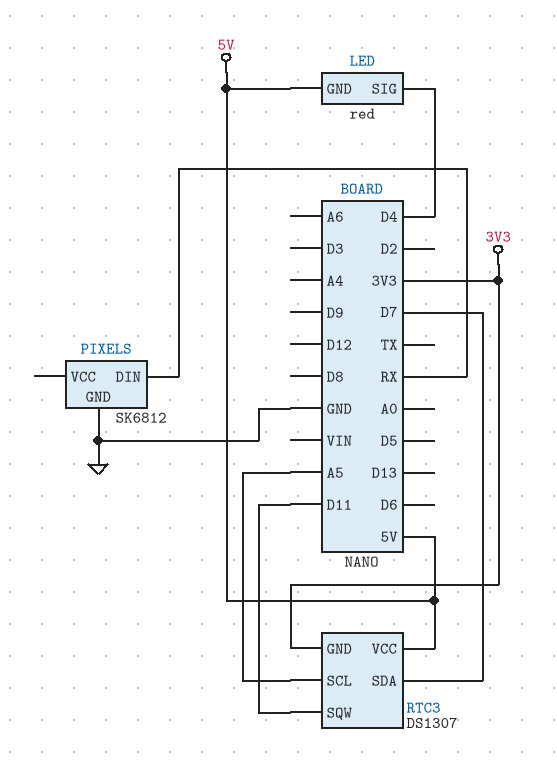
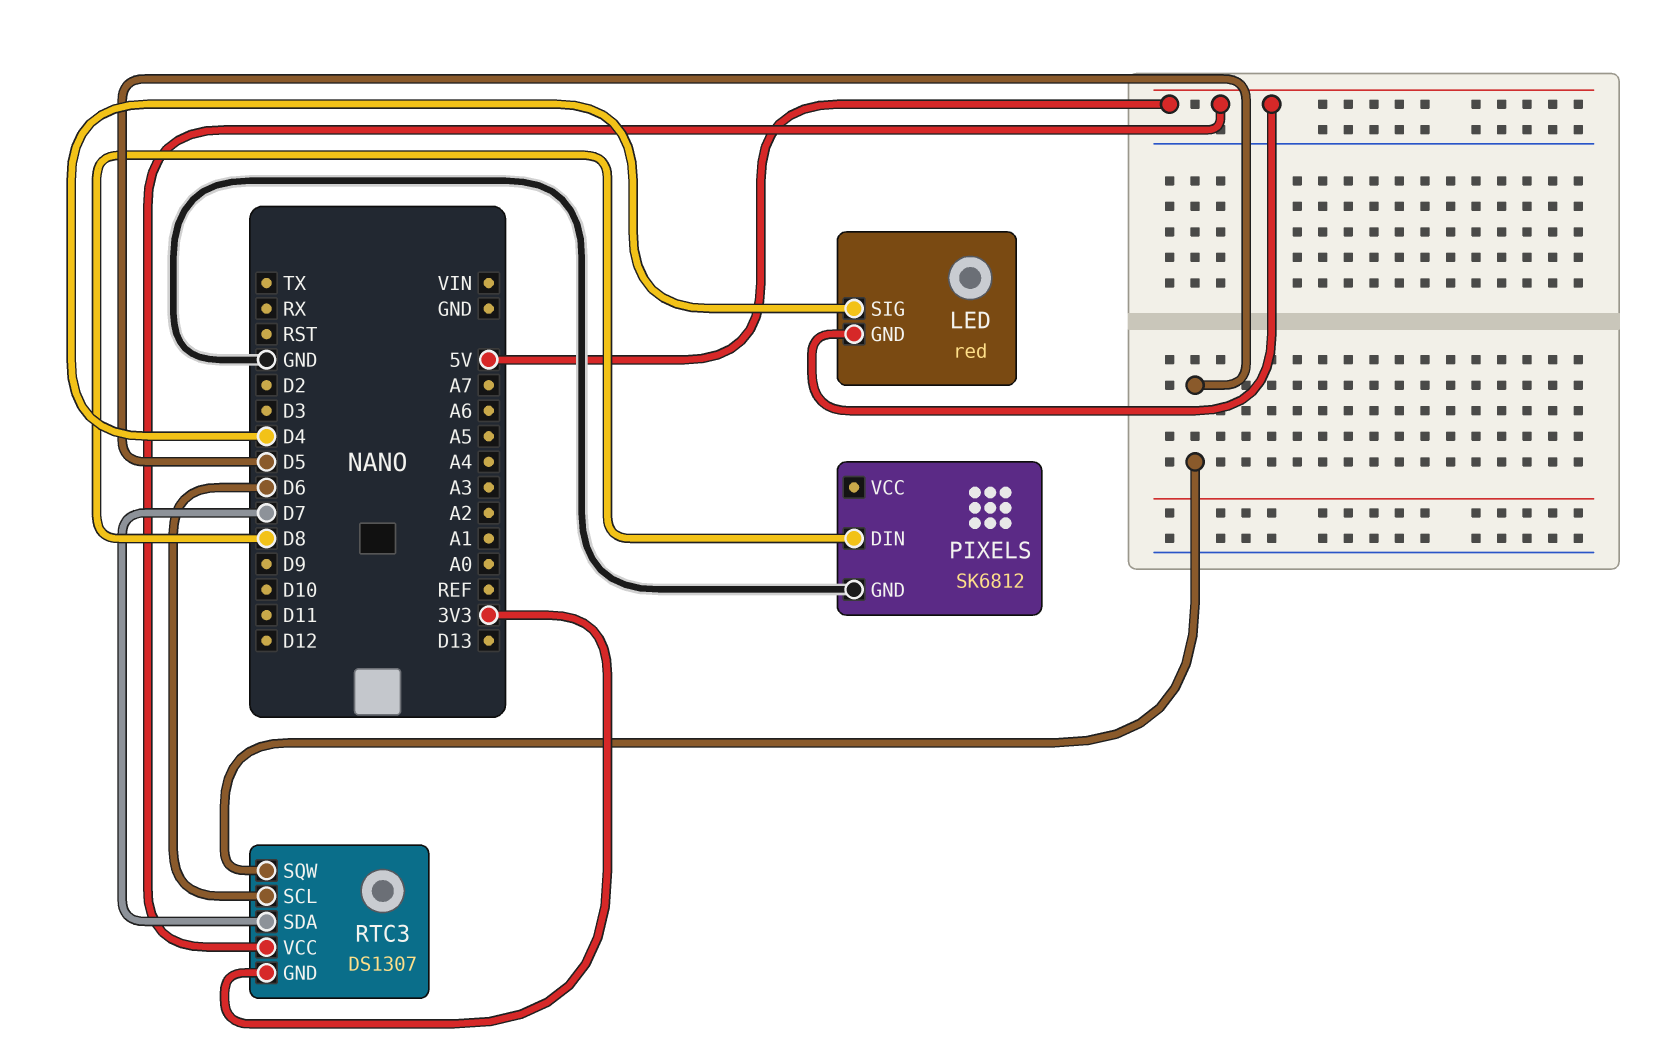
PIXELS pin DIN: RX -> D8
RTC3 pin SCL: A5 -> D6
RTC3 pin SQW: D11 -> D5

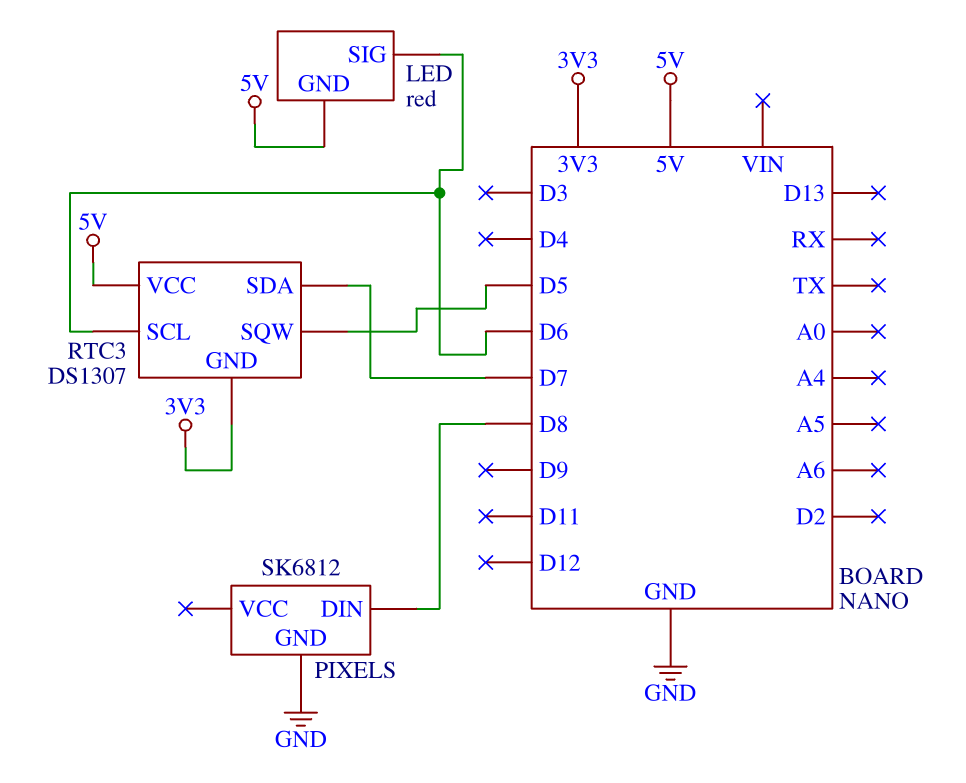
LED pin SIG: D4 -> D6

